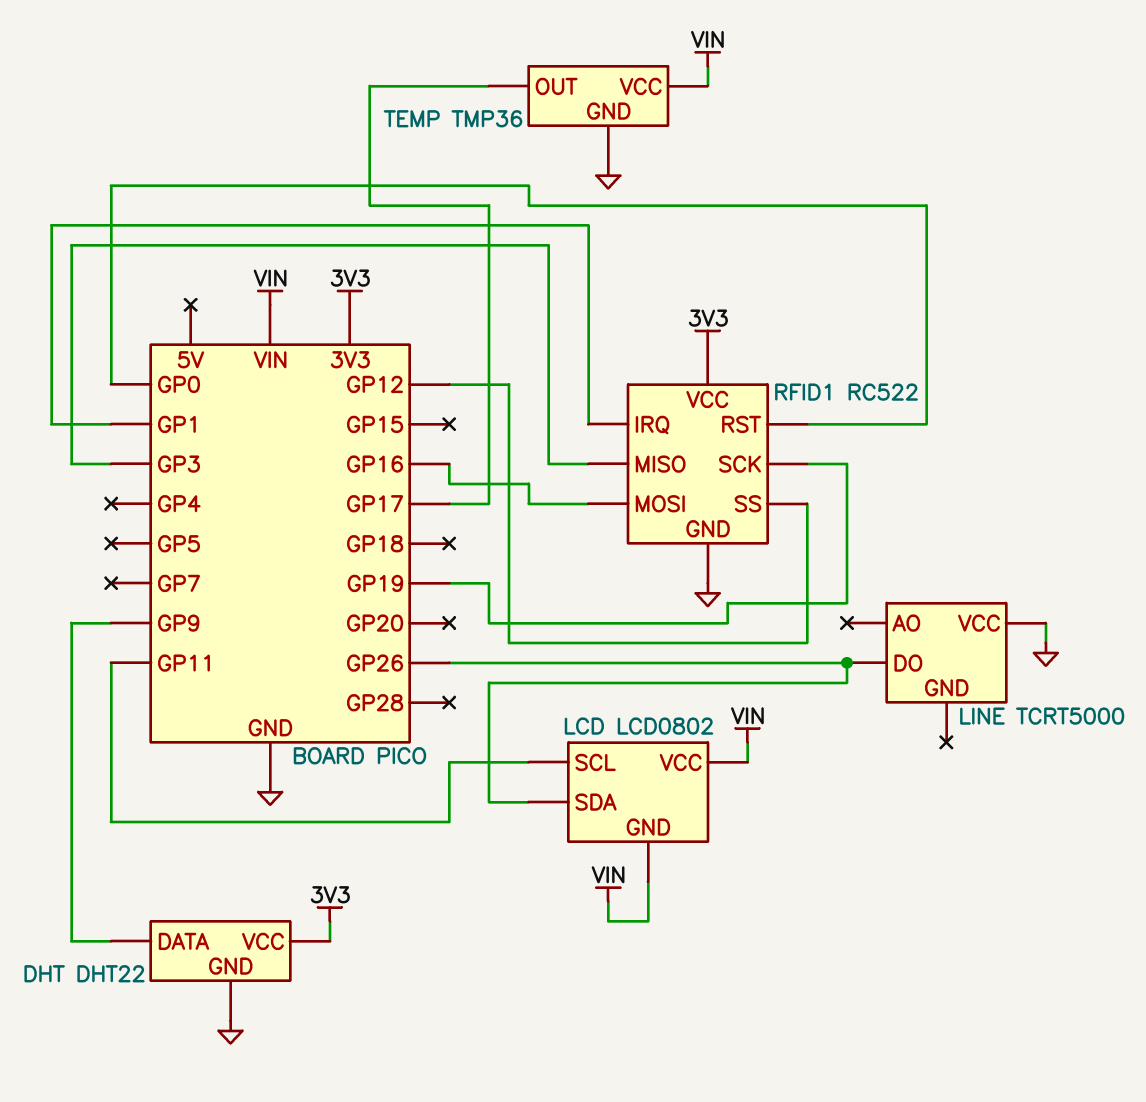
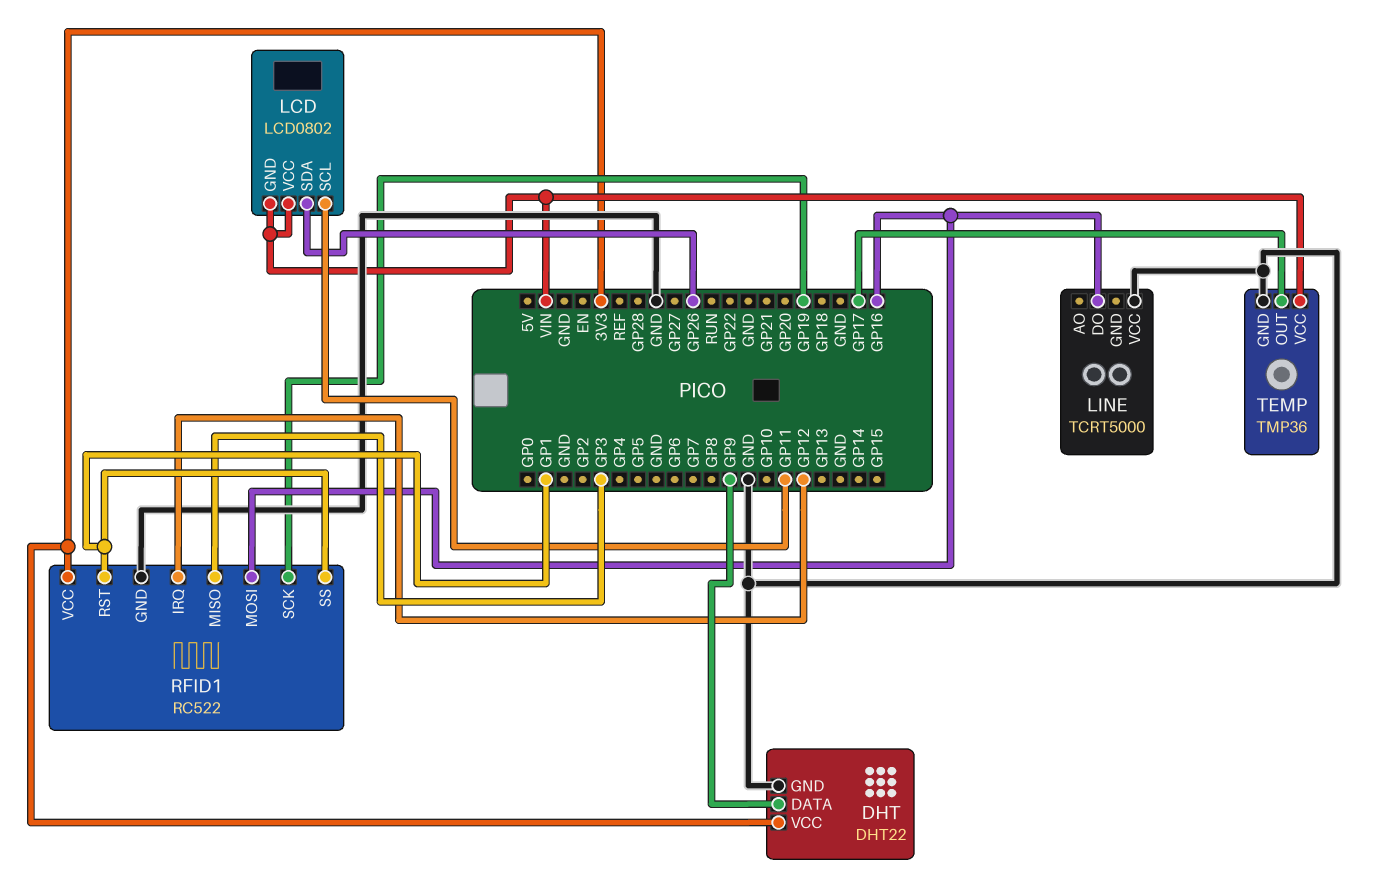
LINE pin DO: GP26 -> GP16
RFID1 pin IRQ: GP1 -> GP12
RFID1 pin RST: GP0 -> GP1
RFID1 pin SS: GP12 -> GP1

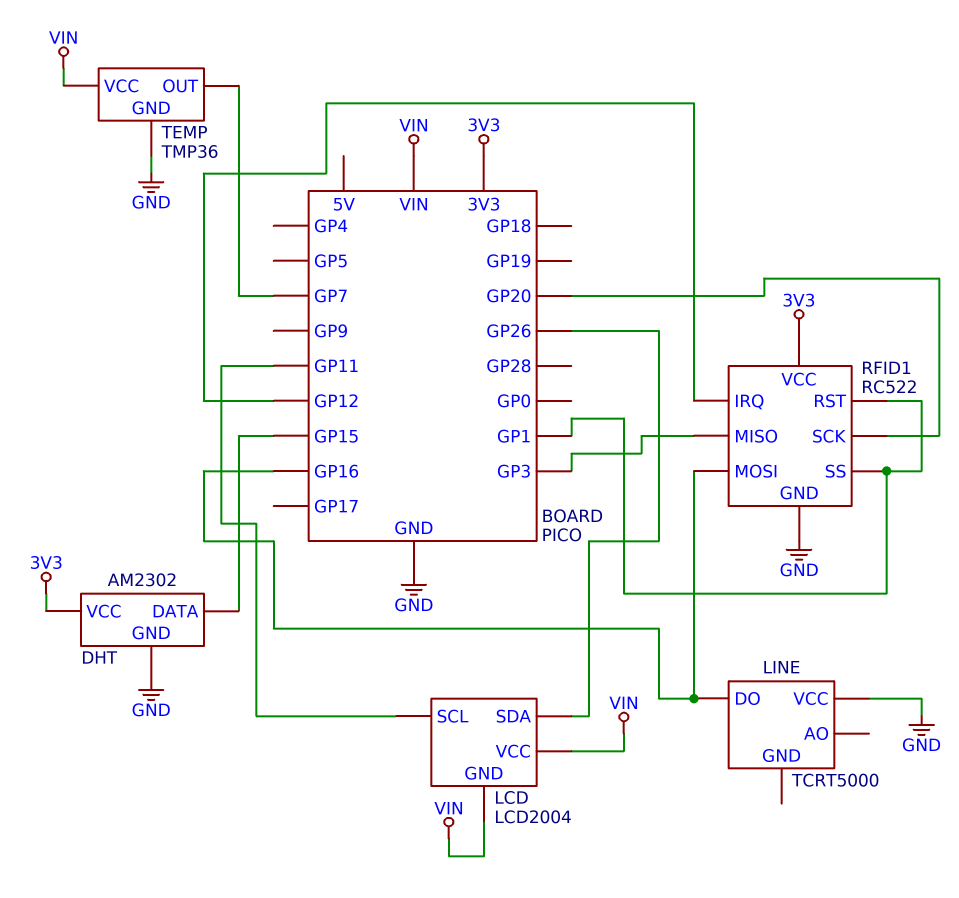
DHT: DHT22 -> AM2302
DHT pin DATA: GP9 -> GP15
LCD: LCD0802 -> LCD2004
RFID1 pin SCK: GP19 -> GP20
TEMP pin OUT: GP17 -> GP7

